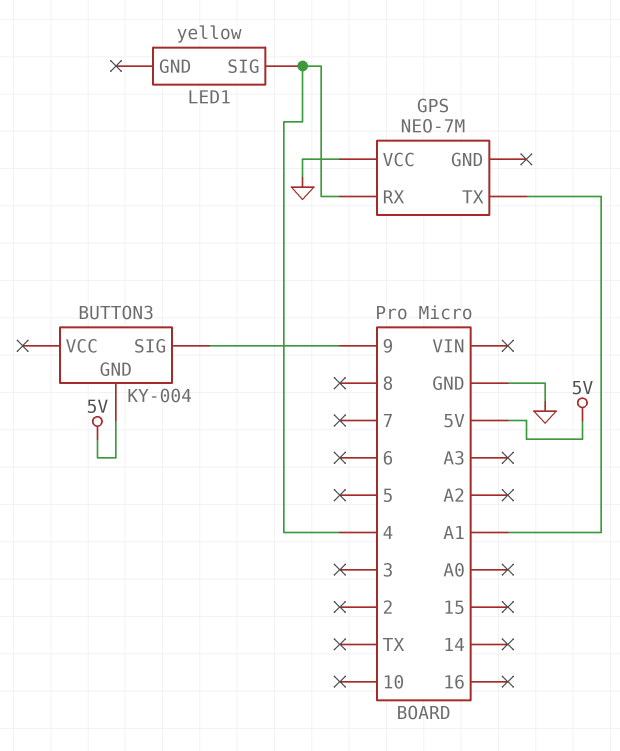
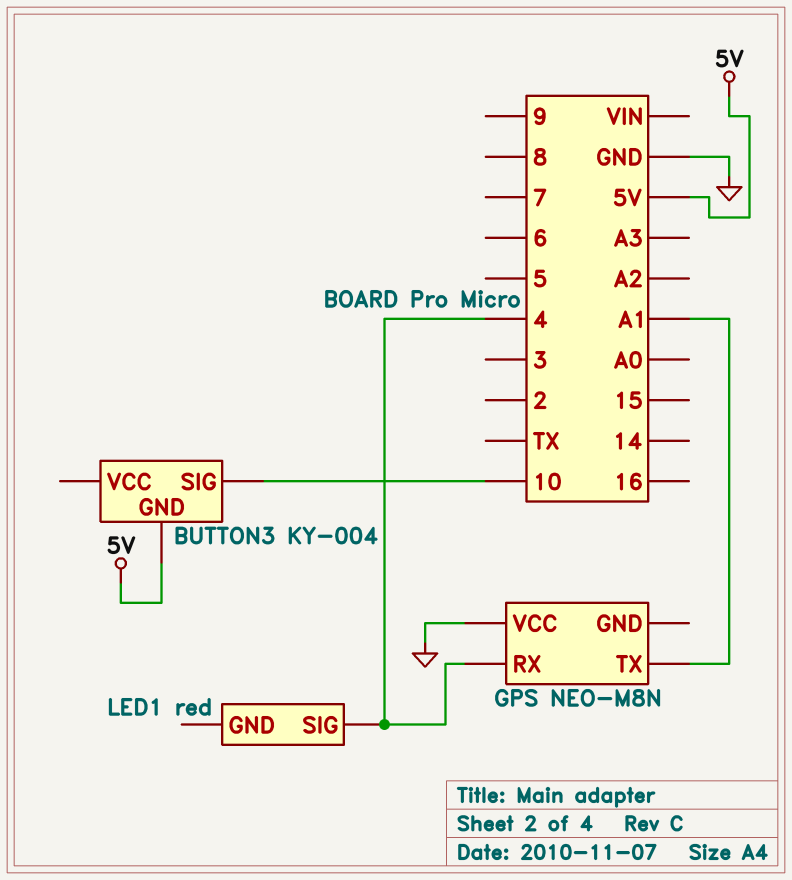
BUTTON3 pin SIG: 9 -> 10
GPS: NEO-7M -> NEO-M8N
LED1: yellow -> red

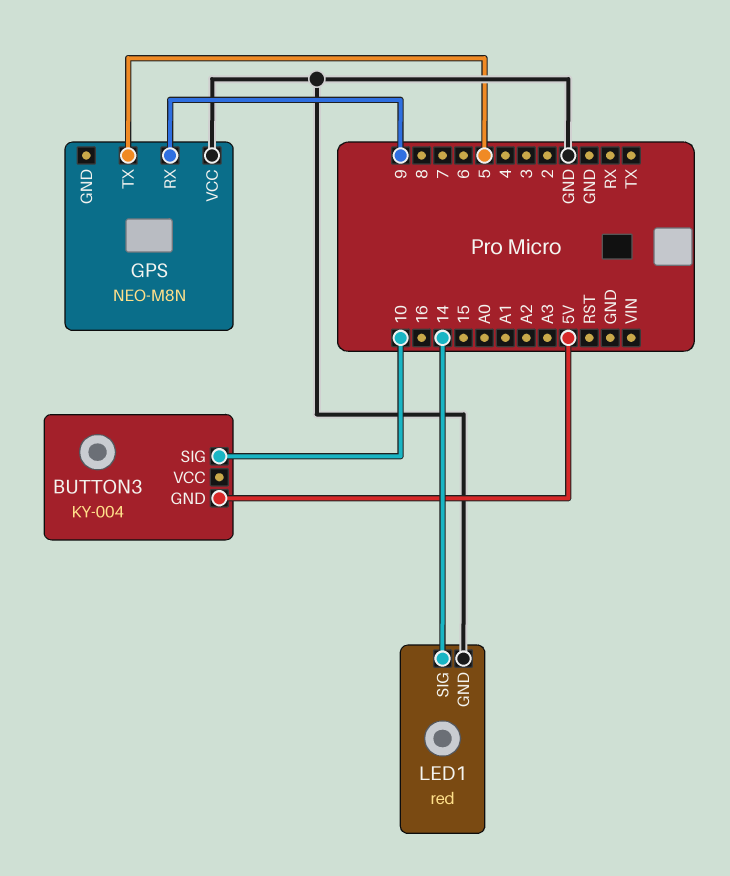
GPS pin RX: 4 -> 9
GPS pin TX: A1 -> 5
LED1 pin GND: none -> GND
LED1 pin SIG: 4 -> 14

